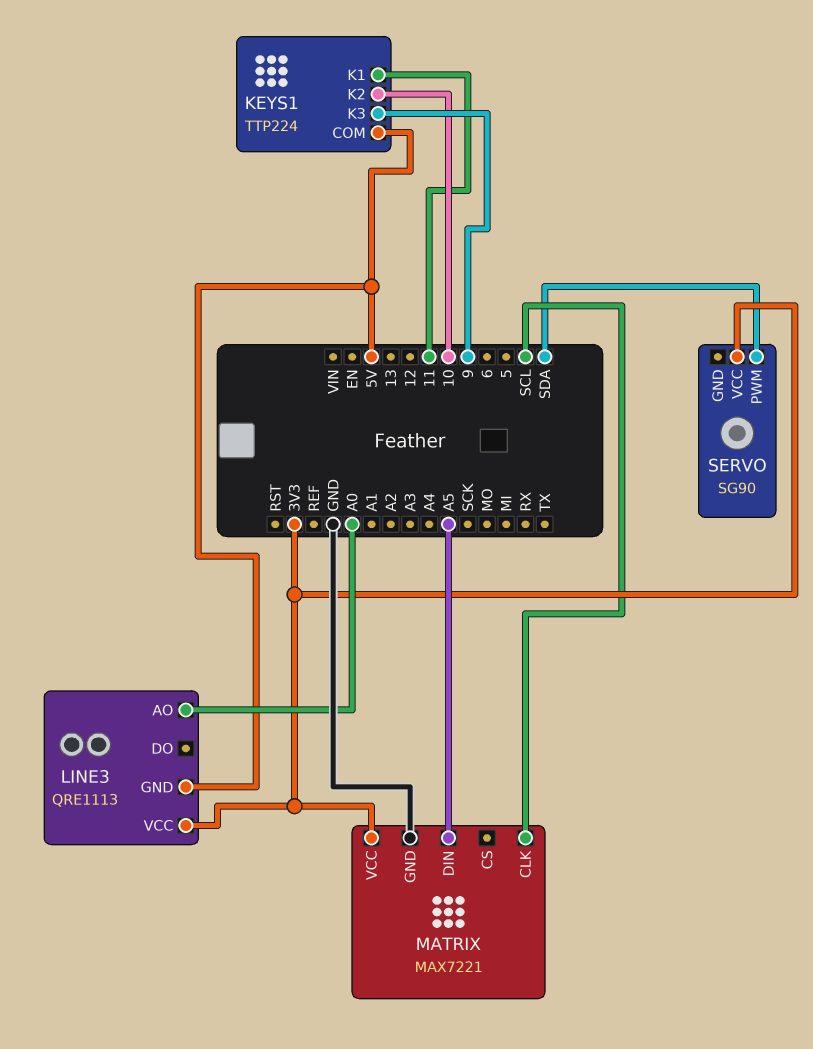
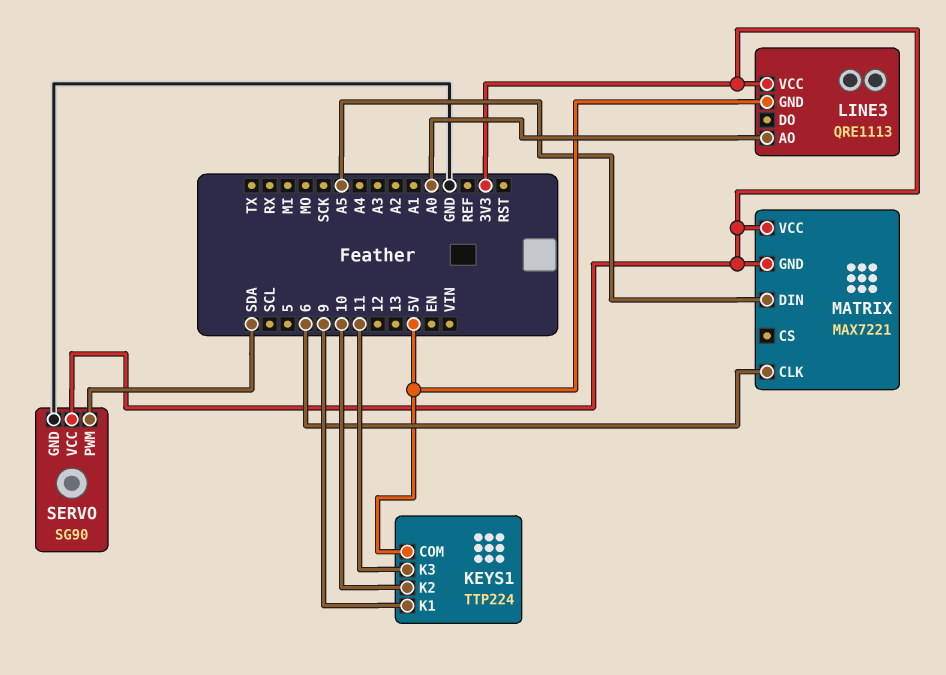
KEYS1 pin K1: 11 -> 9
KEYS1 pin K3: 9 -> 11
MATRIX pin CLK: SCL -> 6
MATRIX pin GND: GND -> 3V3
SERVO pin GND: none -> GND

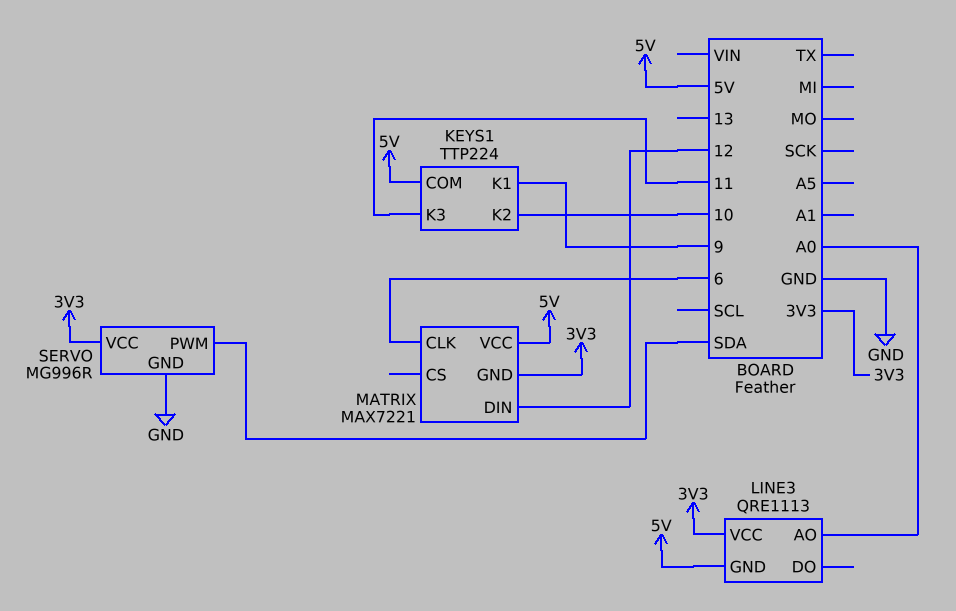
MATRIX pin DIN: A5 -> 12
MATRIX pin VCC: 3V3 -> 5V
SERVO: SG90 -> MG996R

